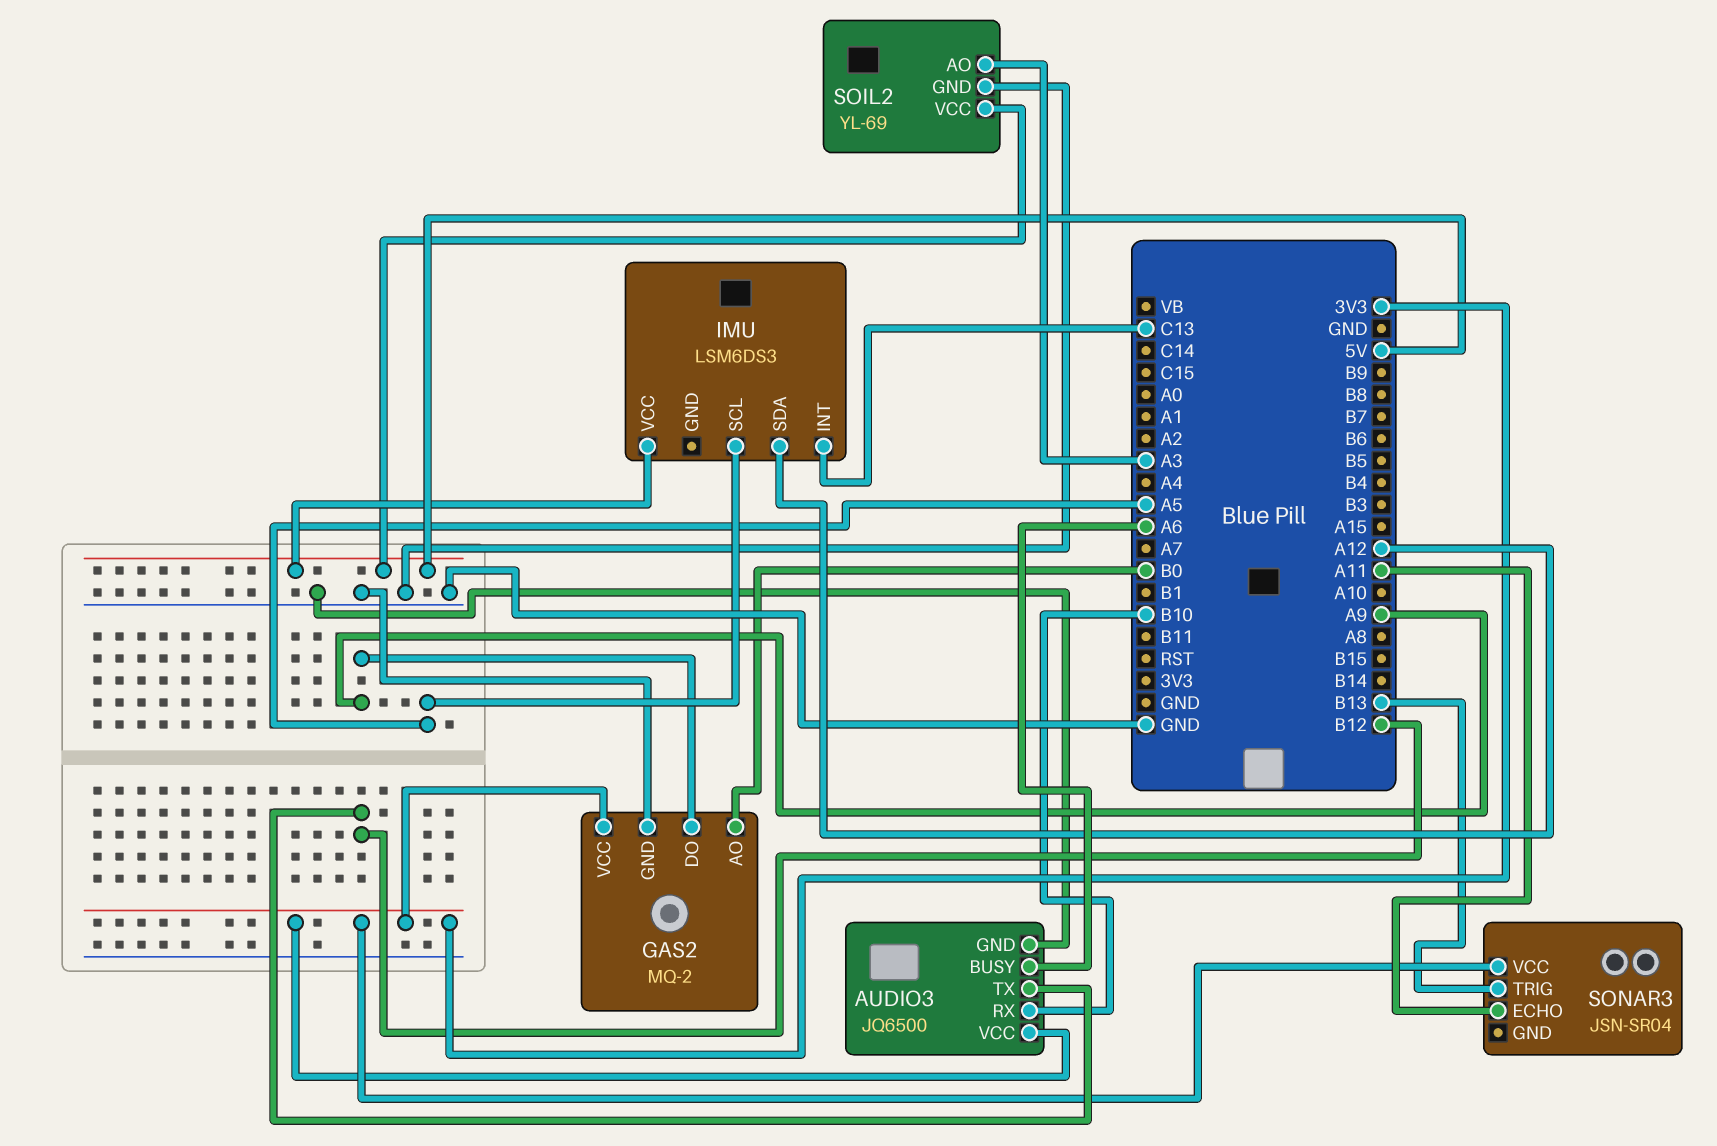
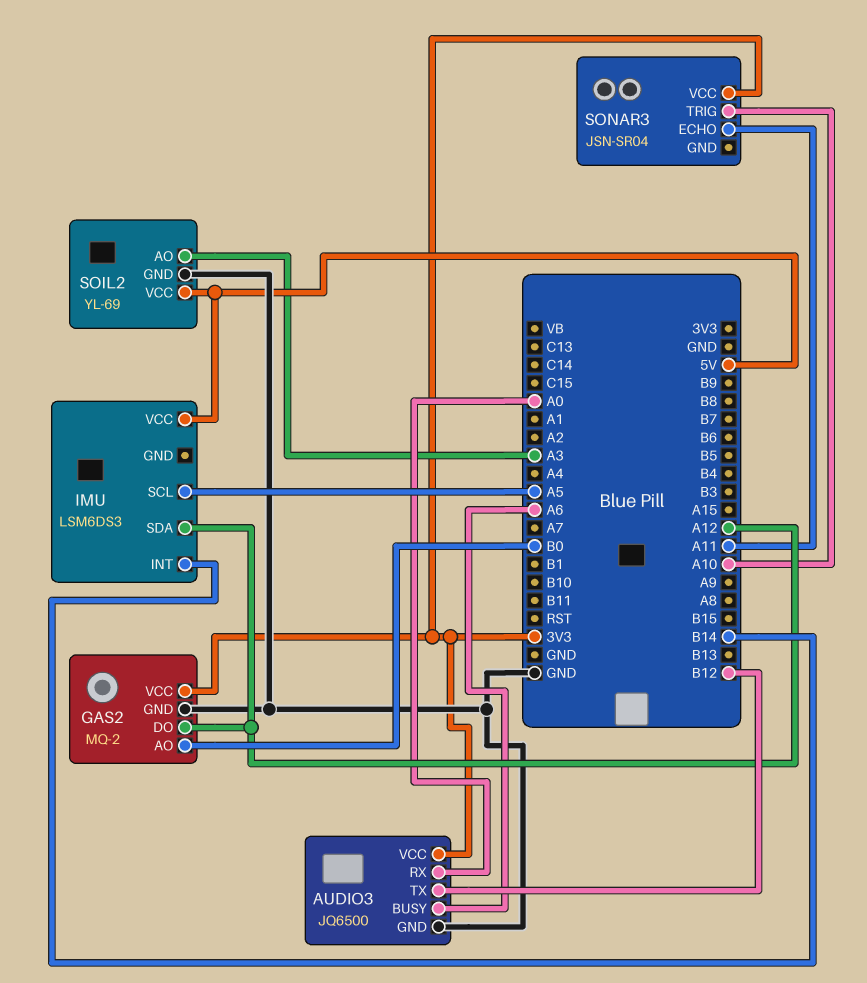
AUDIO3 pin RX: B10 -> A0
GAS2 pin DO: A9 -> A12
IMU pin INT: C13 -> B14
SONAR3 pin TRIG: B13 -> A10

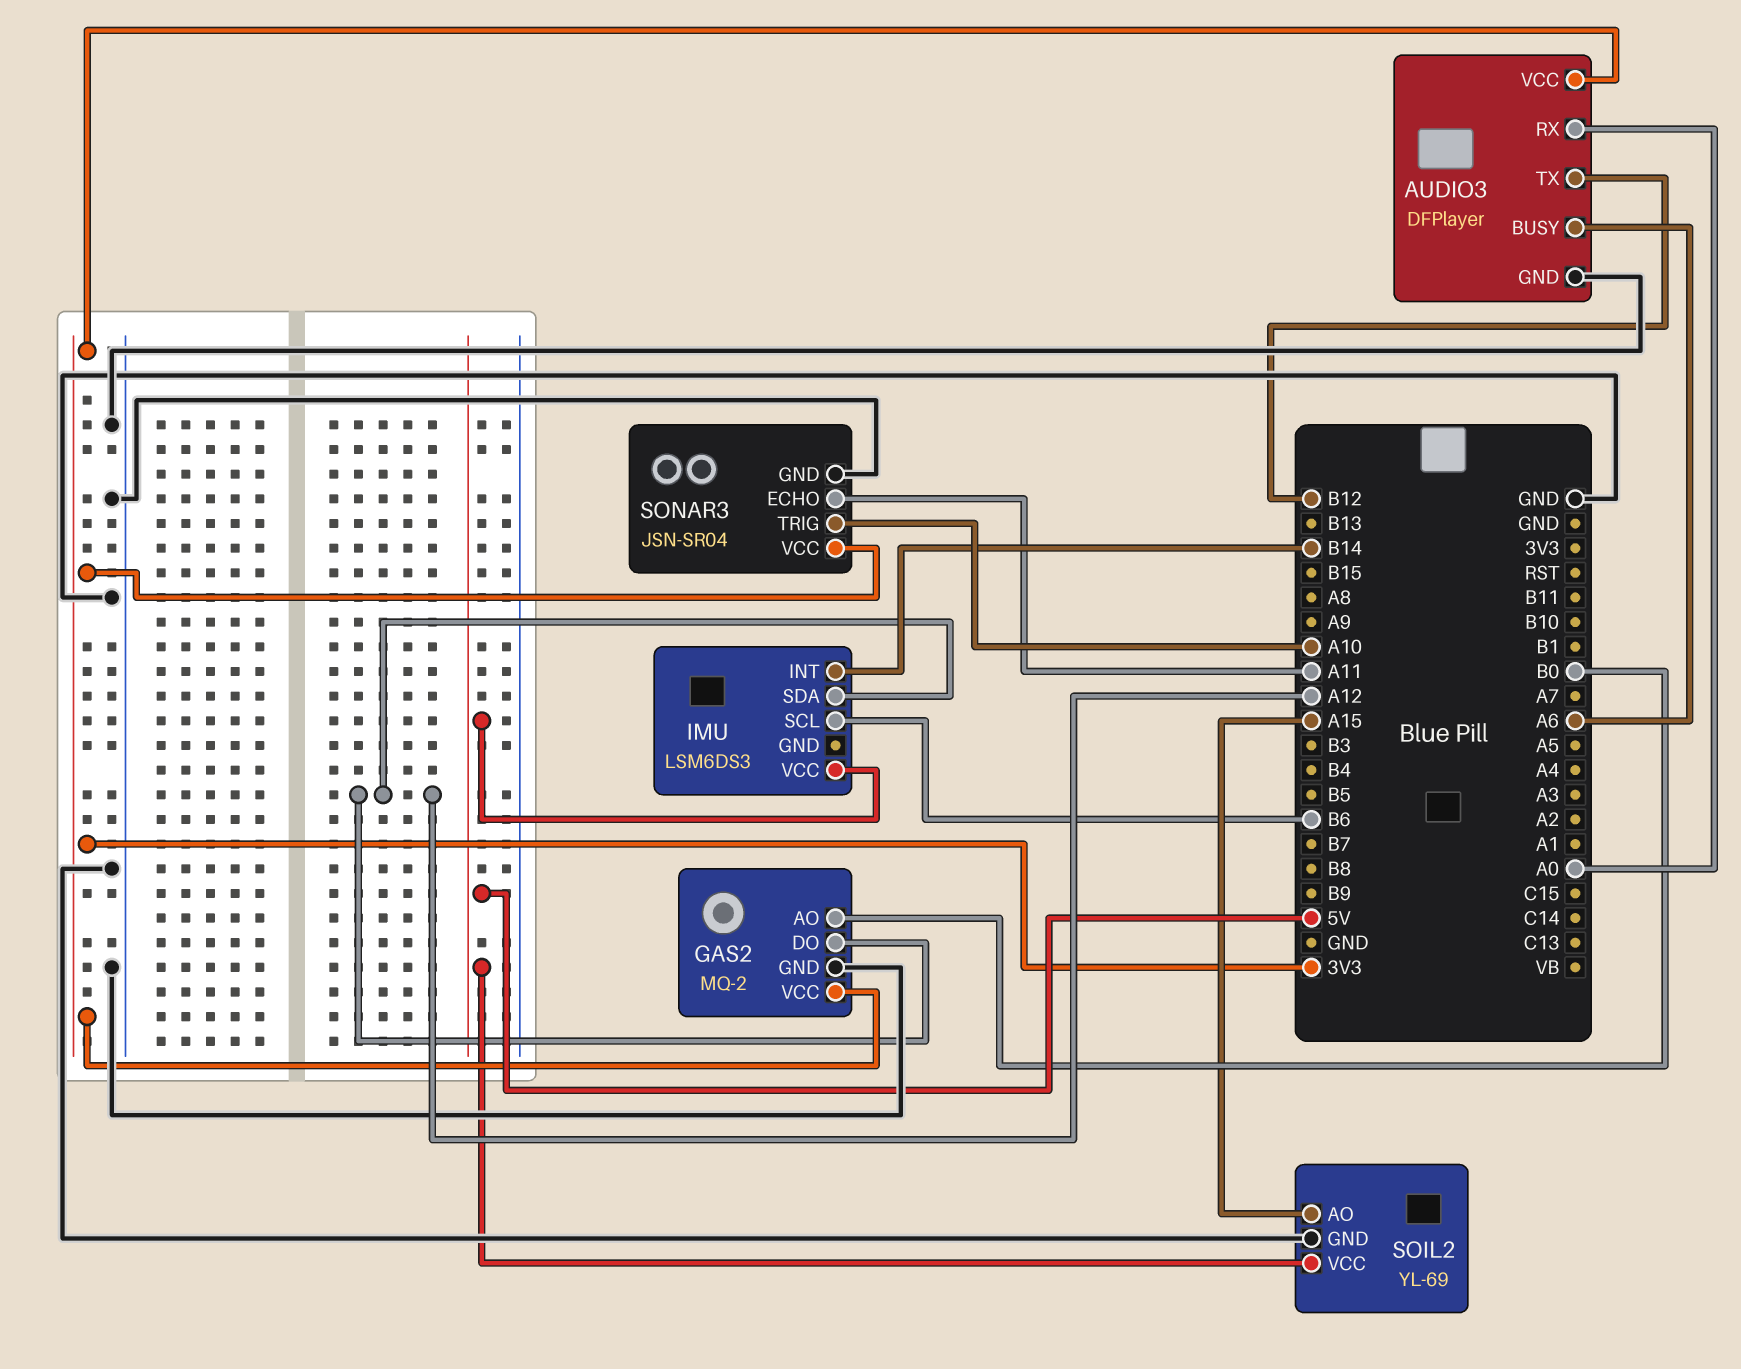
AUDIO3: JQ6500 -> DFPlayer
IMU pin SCL: A5 -> B6
SOIL2 pin AO: A3 -> A15
SONAR3 pin GND: none -> GND

